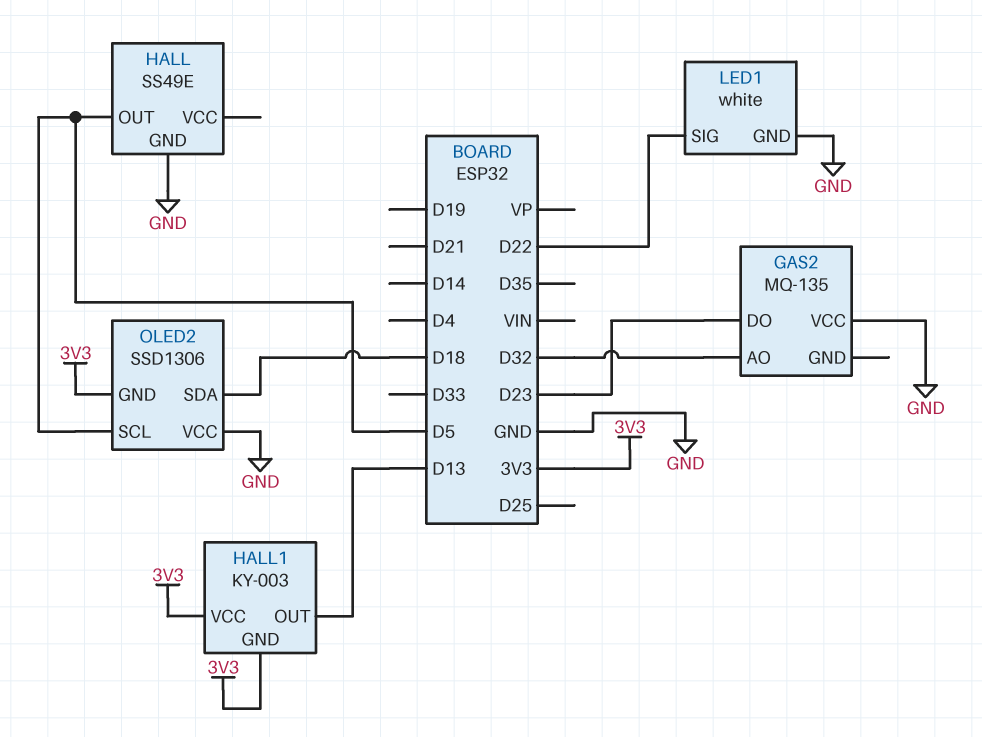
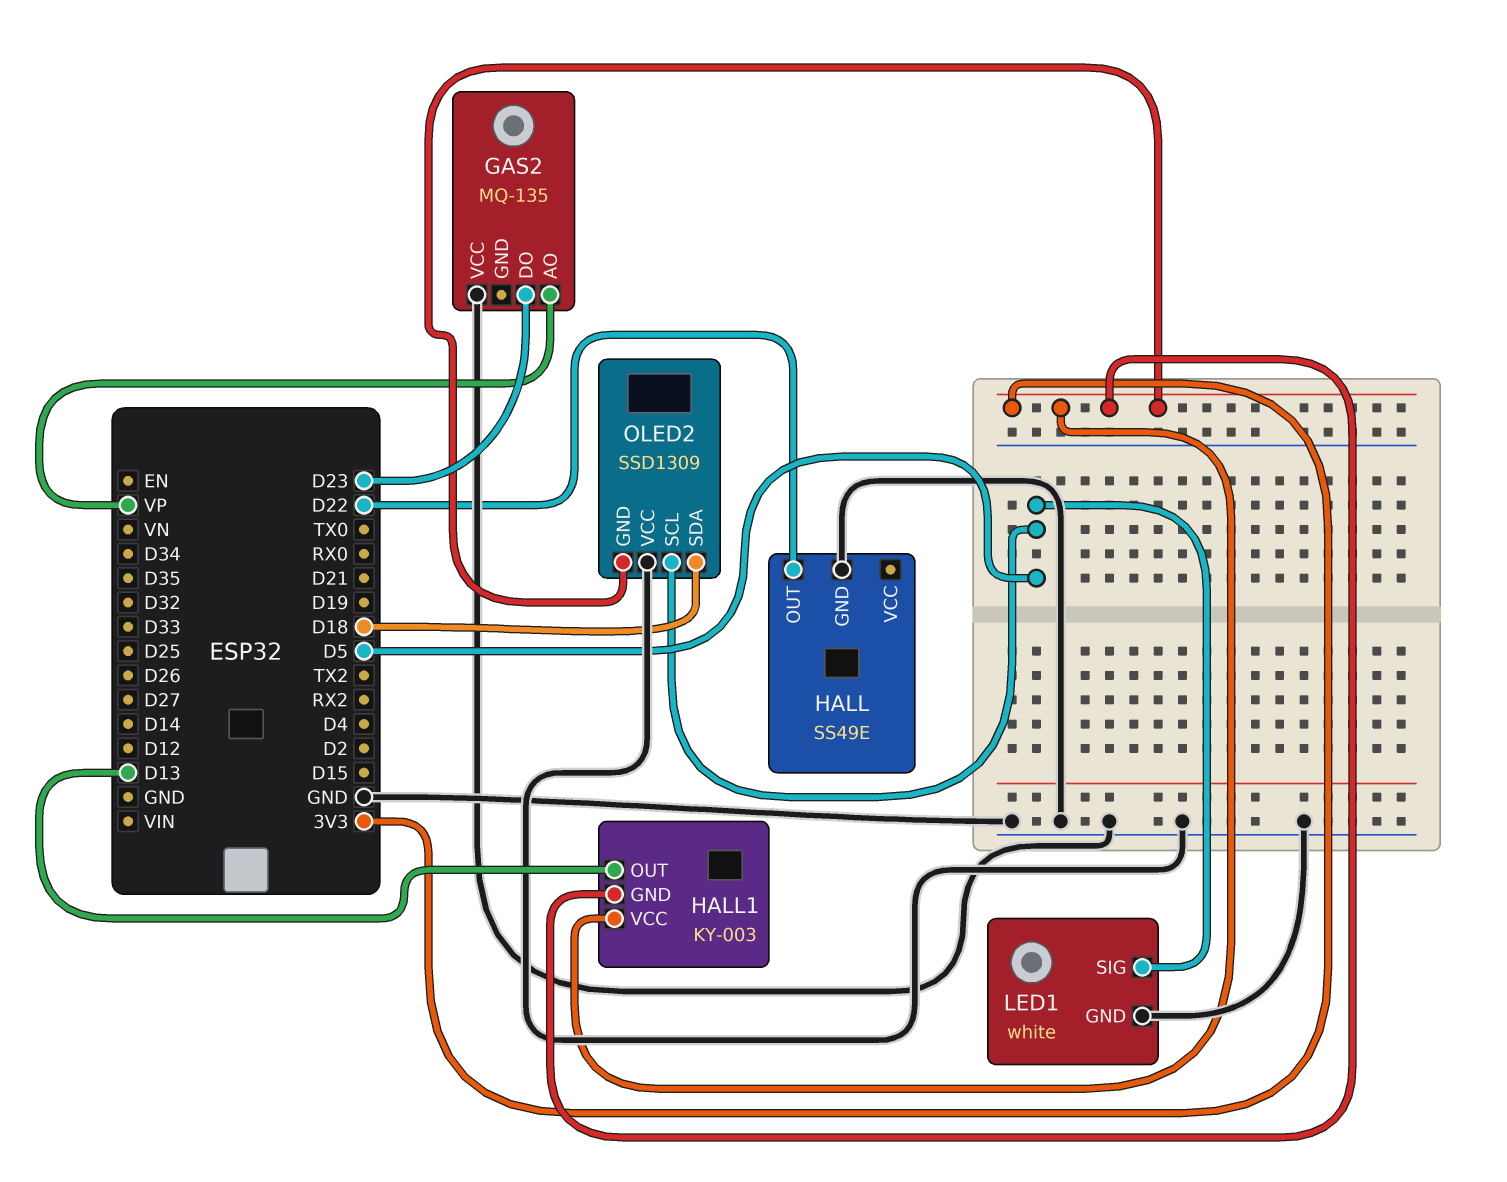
GAS2 pin AO: D32 -> VP
HALL pin OUT: D5 -> D22
LED1 pin SIG: D22 -> D5
OLED2: SSD1306 -> SSD1309

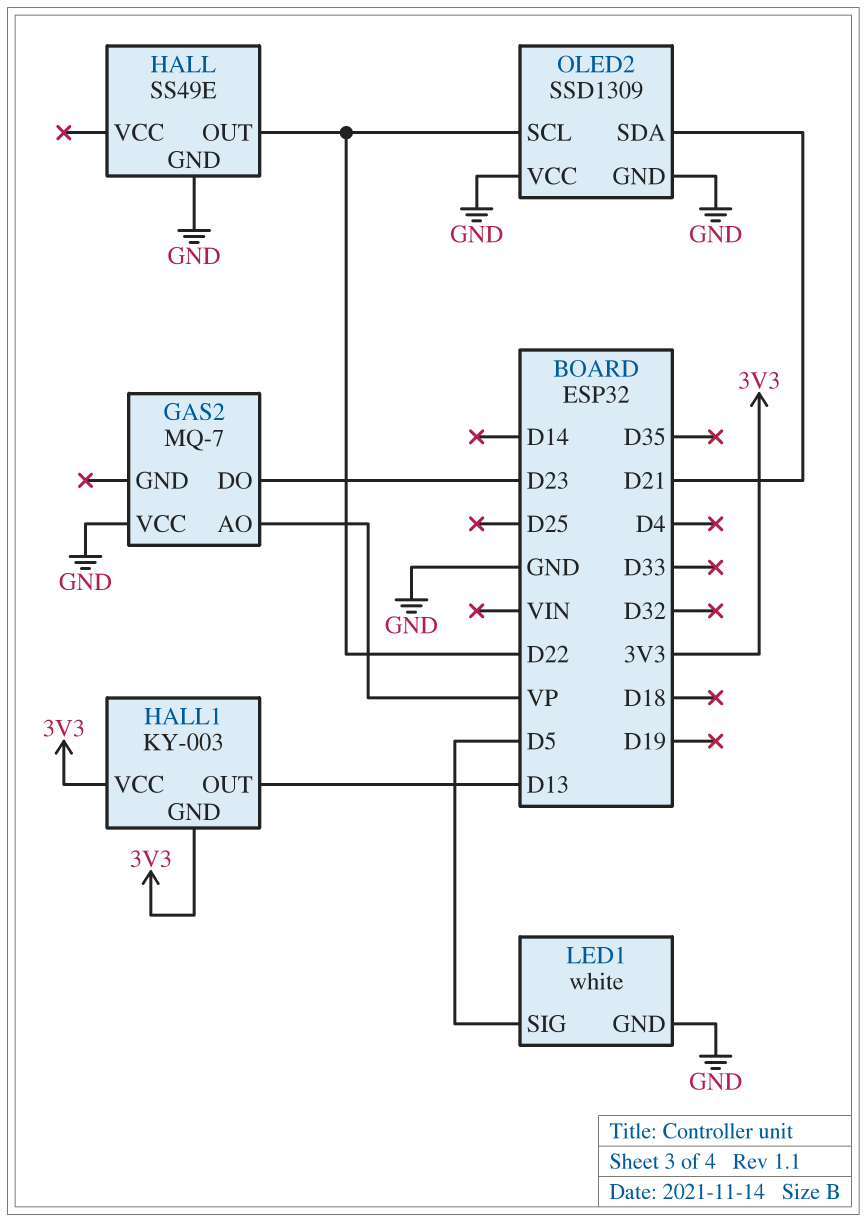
GAS2: MQ-135 -> MQ-7
OLED2 pin GND: 3V3 -> GND
OLED2 pin SCL: D5 -> D22
OLED2 pin SDA: D18 -> D21

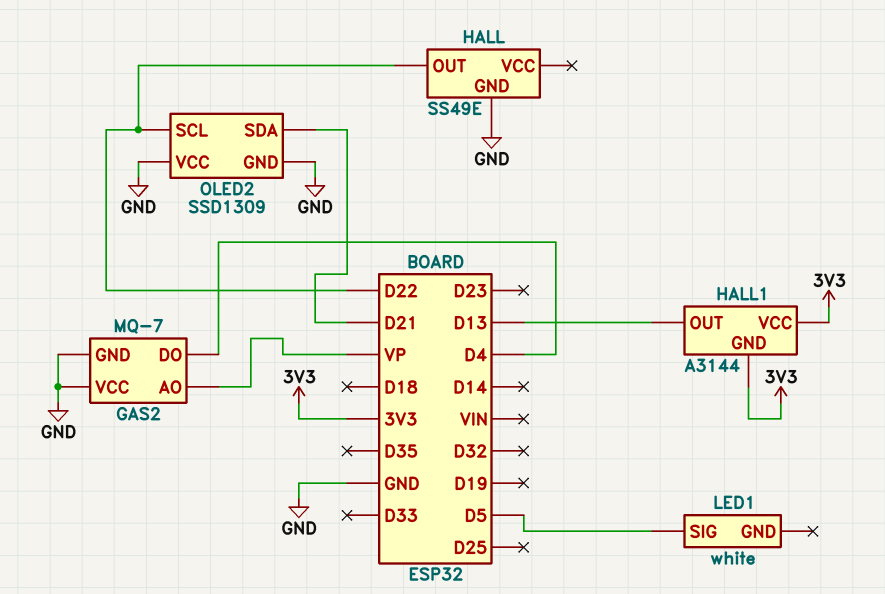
GAS2 pin DO: D23 -> D4
GAS2 pin GND: none -> GND
HALL1: KY-003 -> A3144
LED1 pin GND: GND -> none

